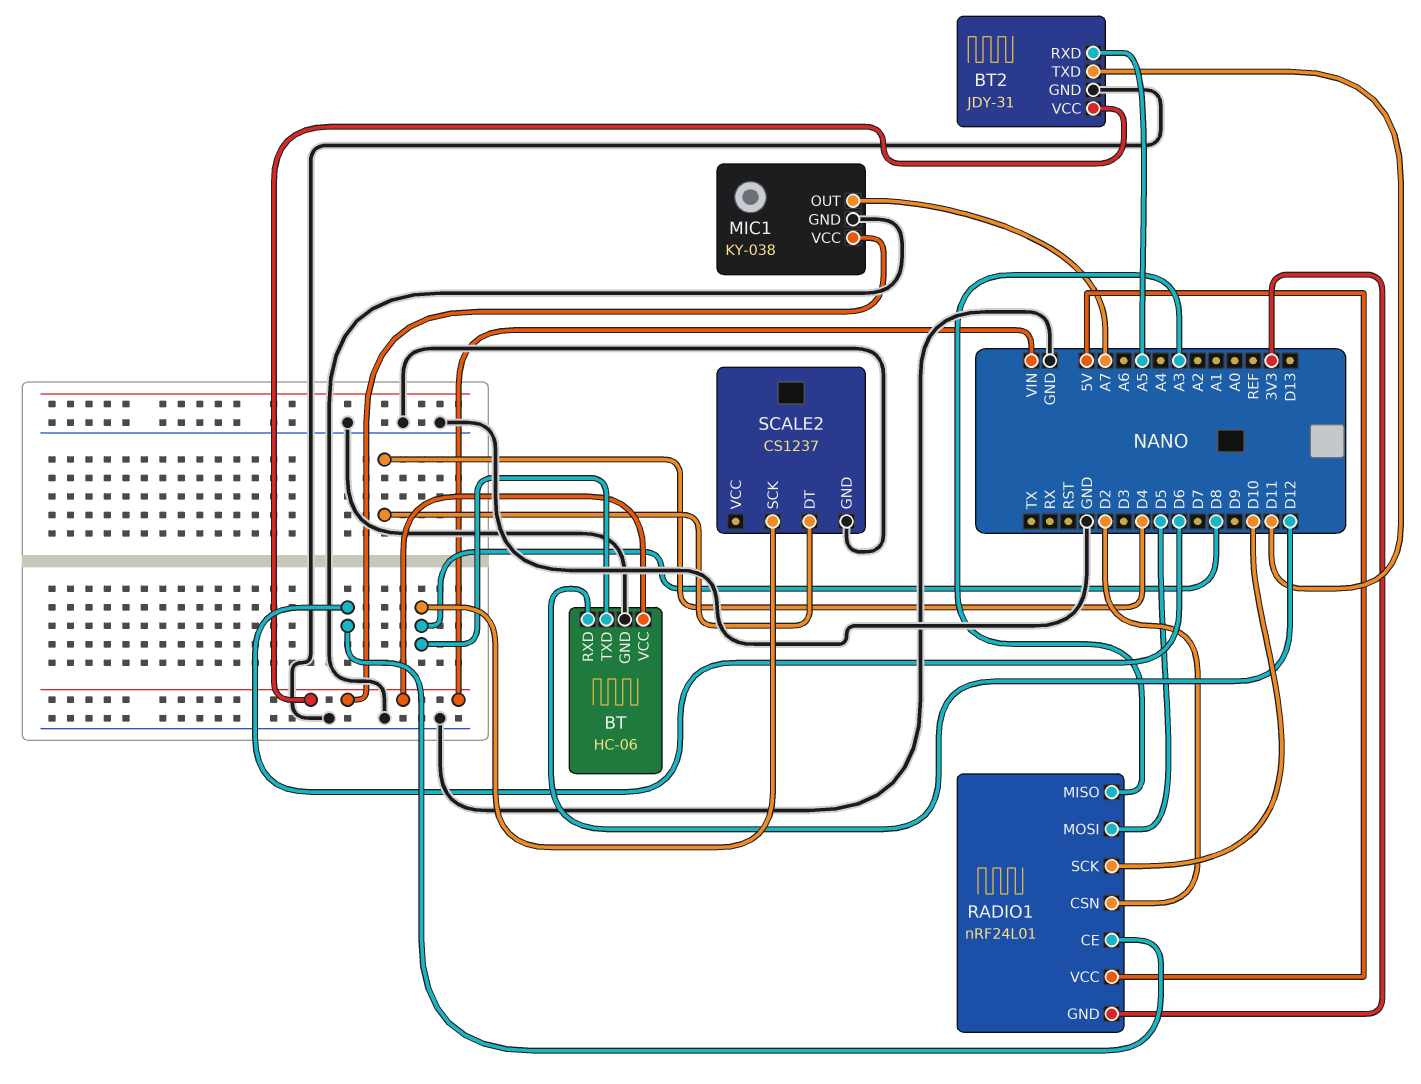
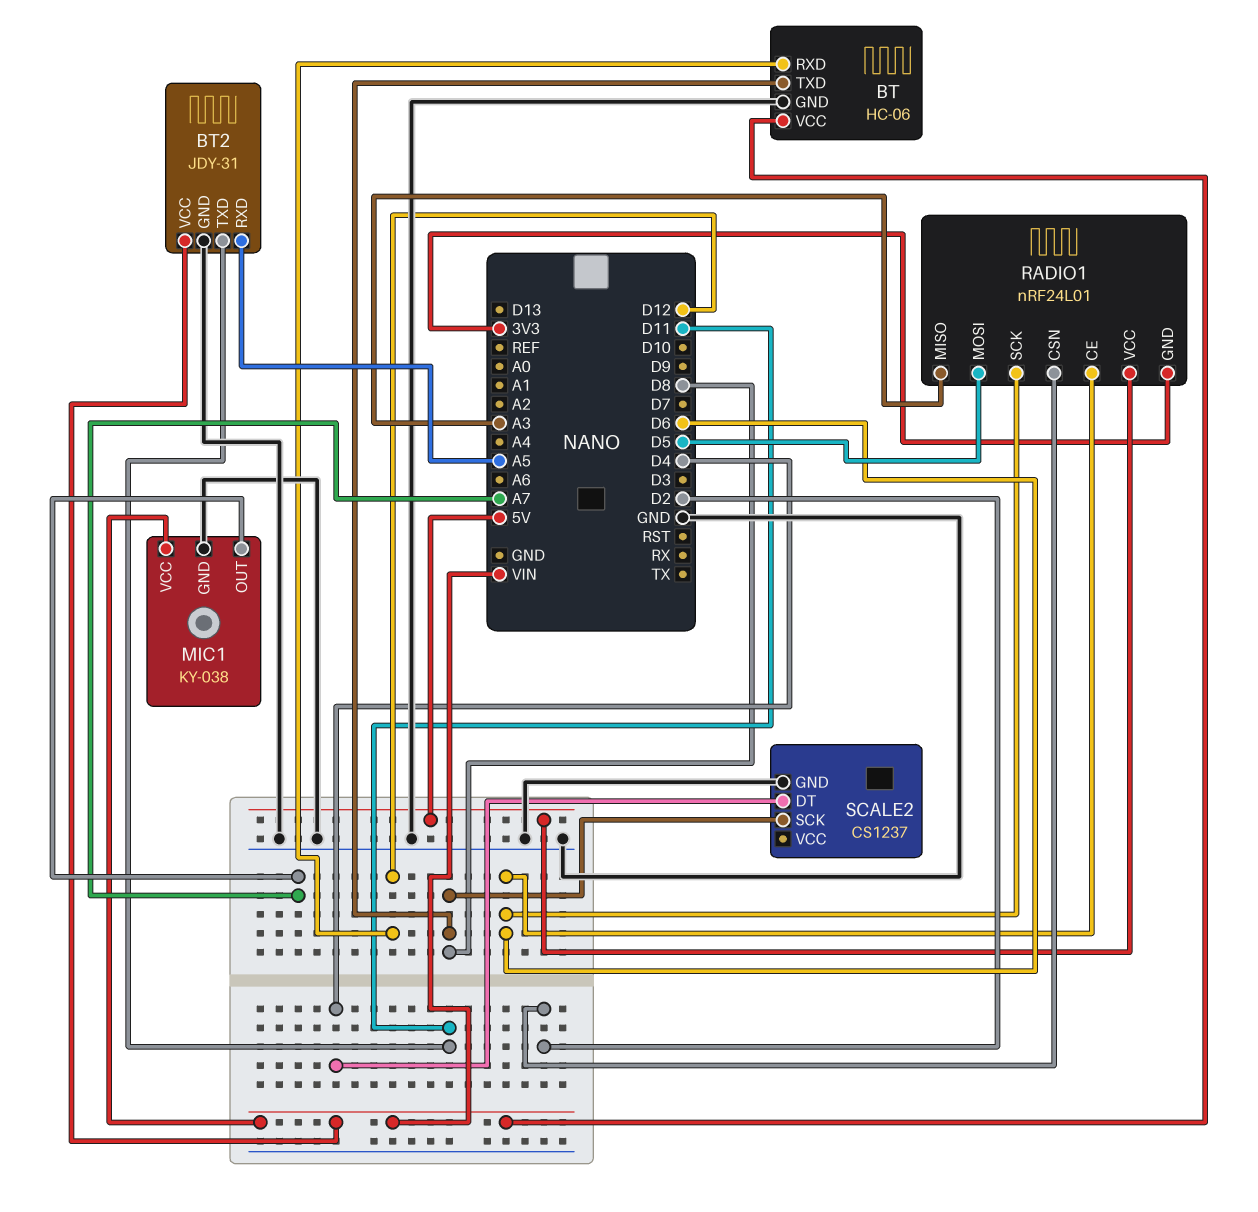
RADIO1 pin SCK: D10 -> D6

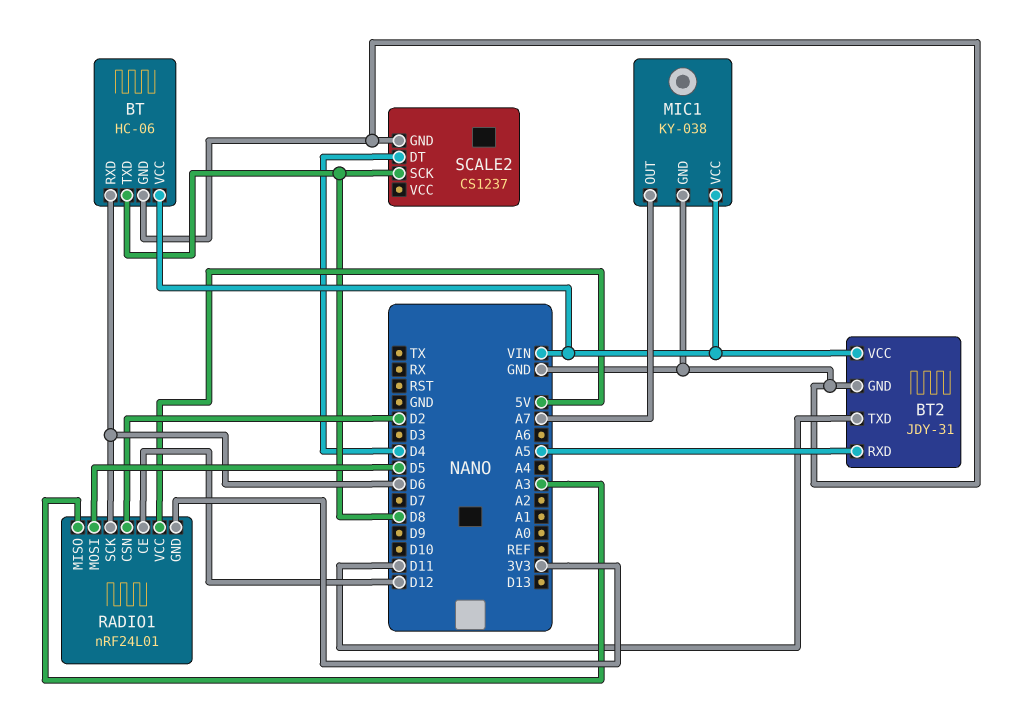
BT pin RXD: D12 -> D6
RADIO1 pin CE: D6 -> D12

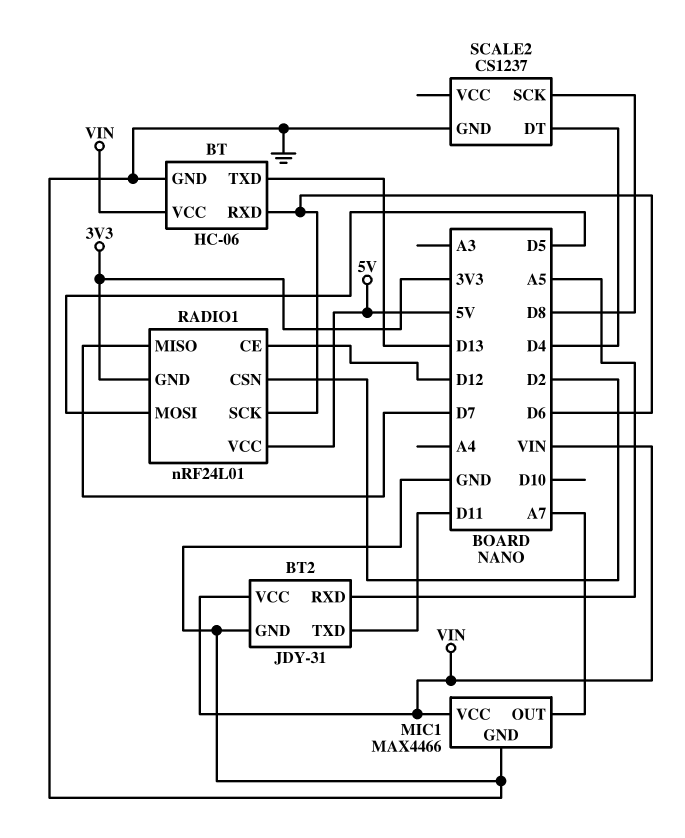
BT pin TXD: D8 -> D13
MIC1: KY-038 -> MAX4466
RADIO1 pin MISO: A3 -> D7

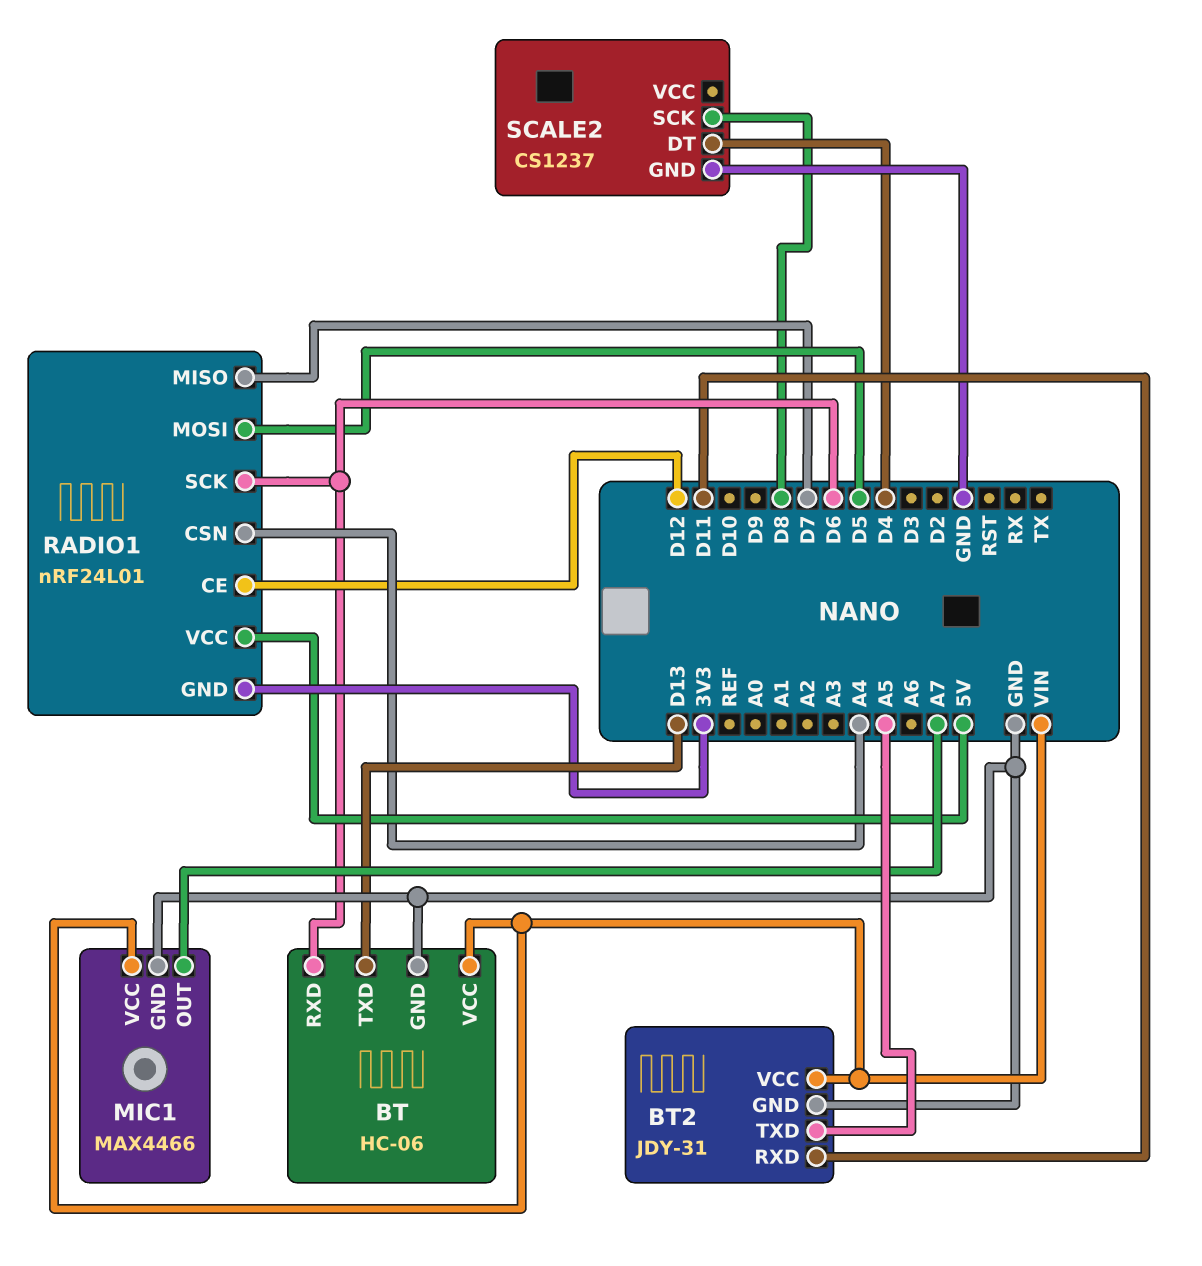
BT2 pin RXD: A5 -> D11
BT2 pin TXD: D11 -> A5
RADIO1 pin CSN: D2 -> A4

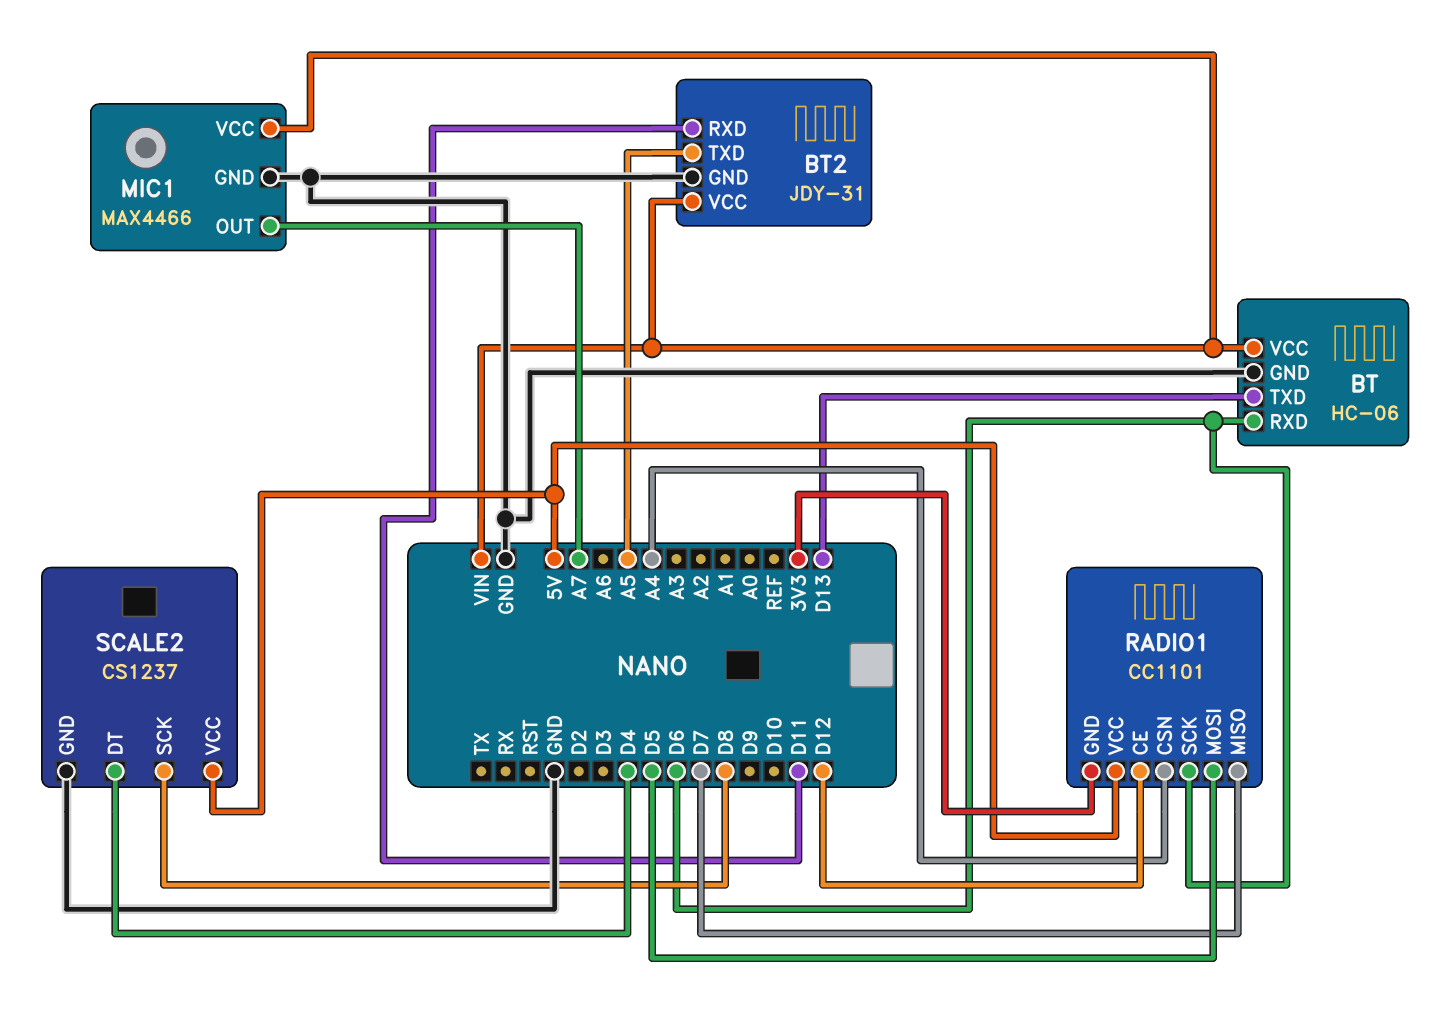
RADIO1: nRF24L01 -> CC1101
SCALE2 pin VCC: none -> 5V

